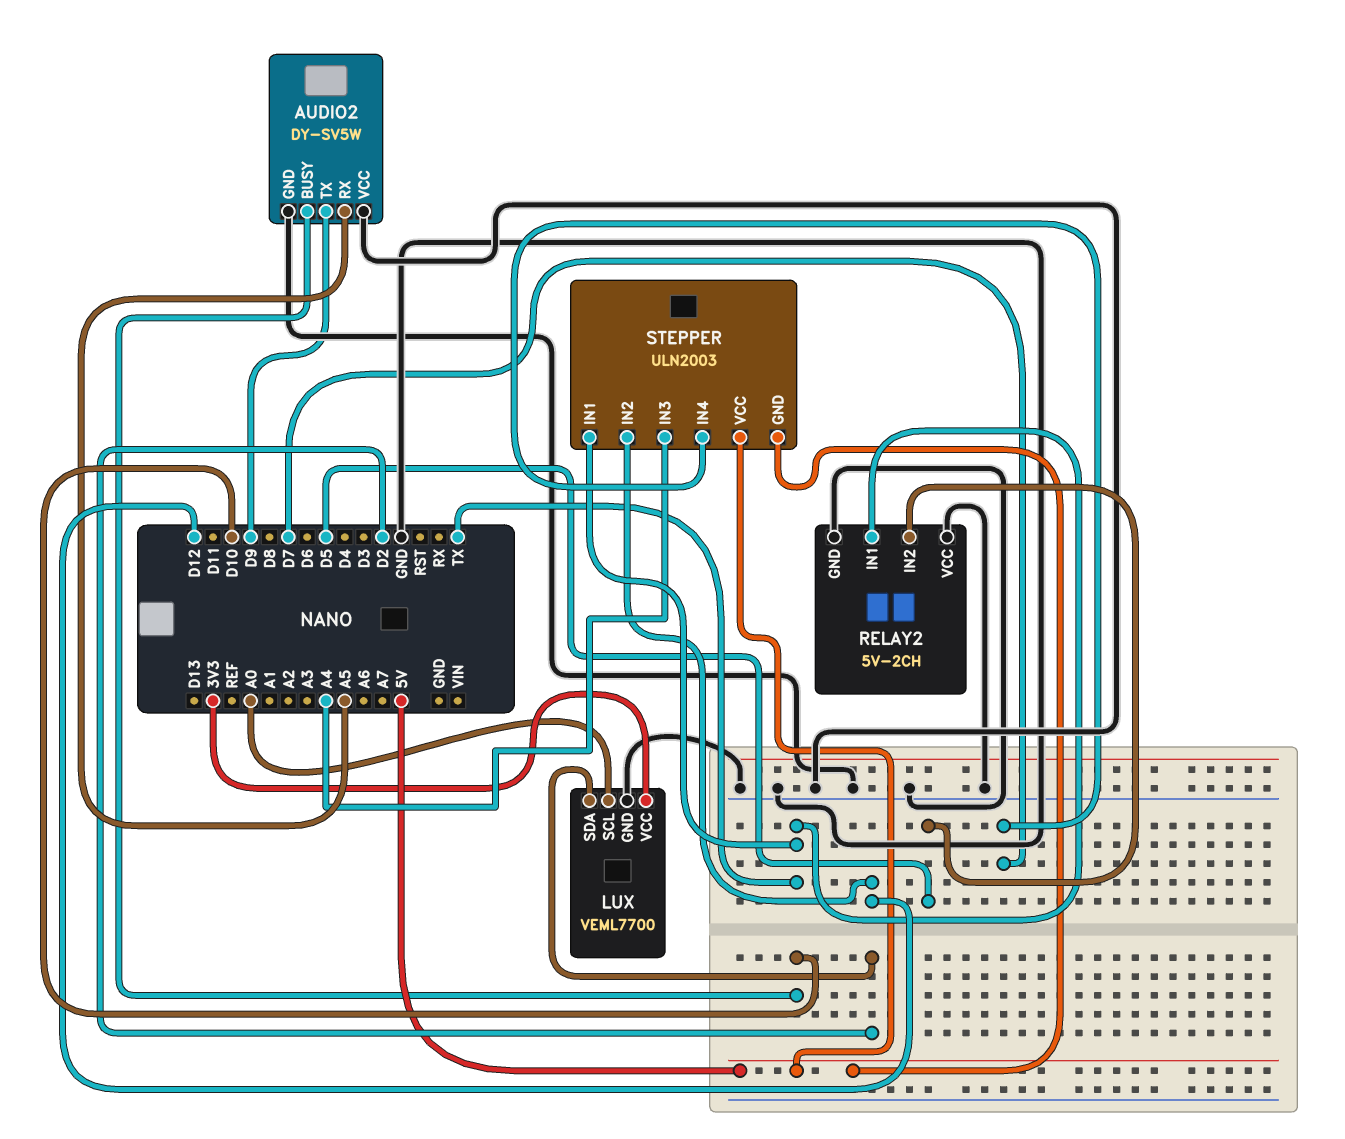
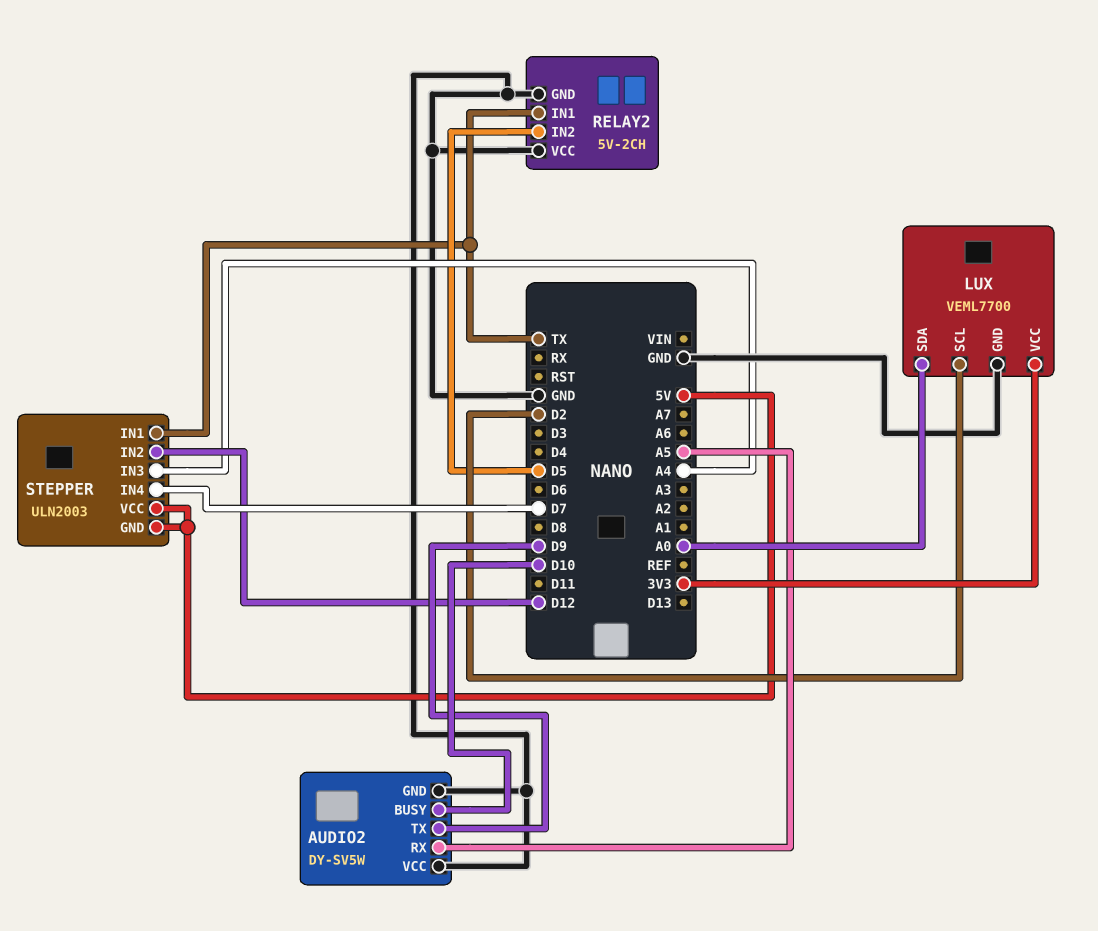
LUX pin SCL: A0 -> D2
LUX pin SDA: D2 -> A0

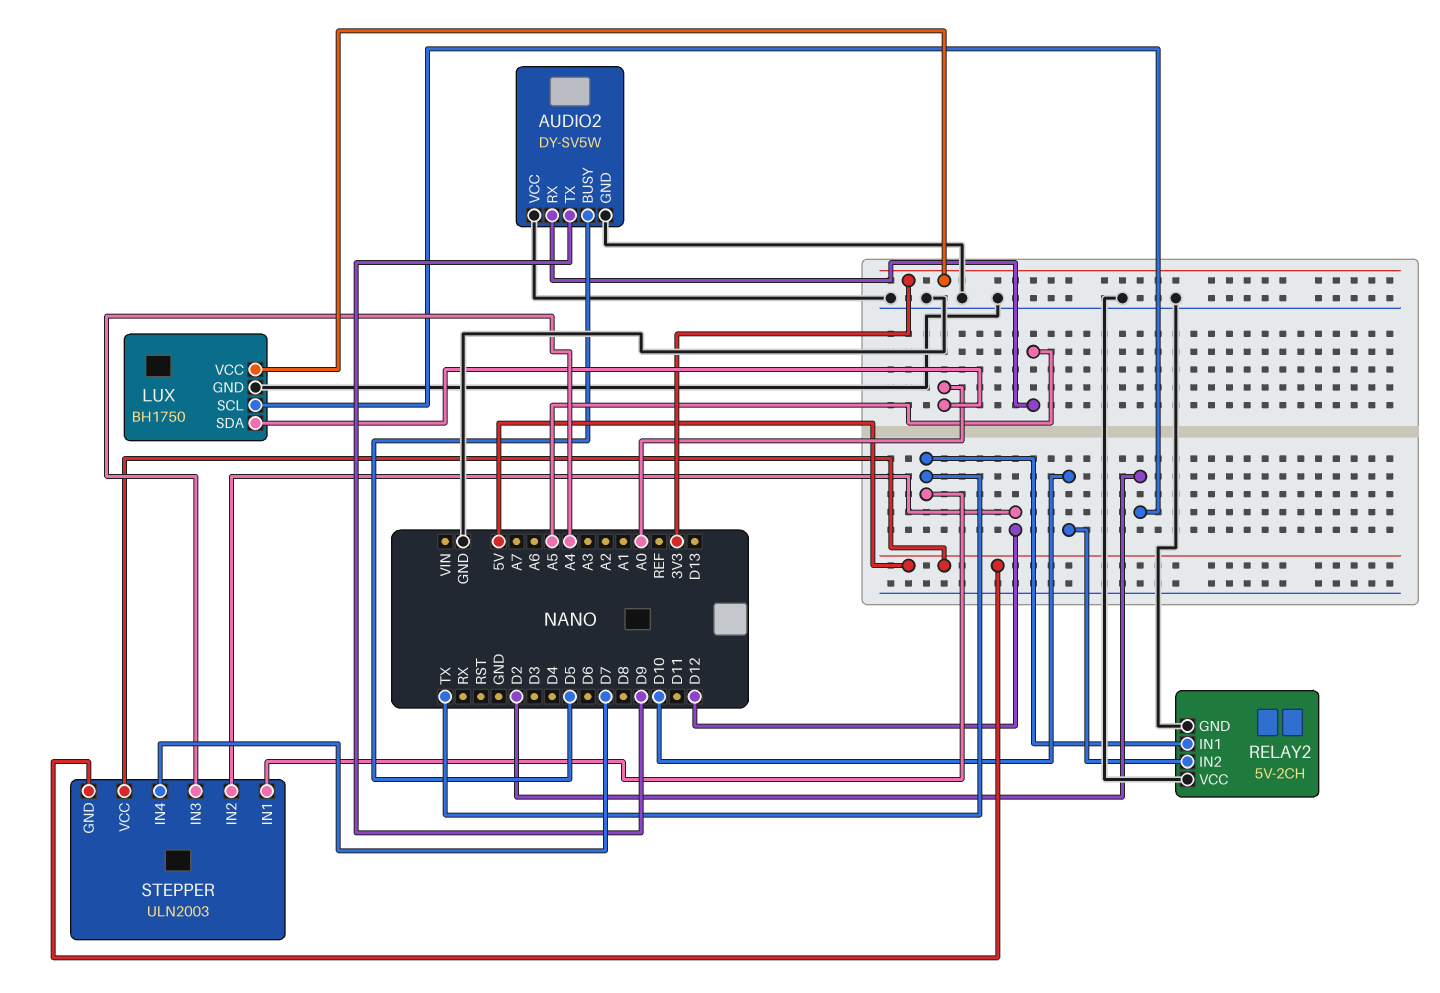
AUDIO2 pin BUSY: D10 -> D5
LUX: VEML7700 -> BH1750
RELAY2 pin IN2: D5 -> D10

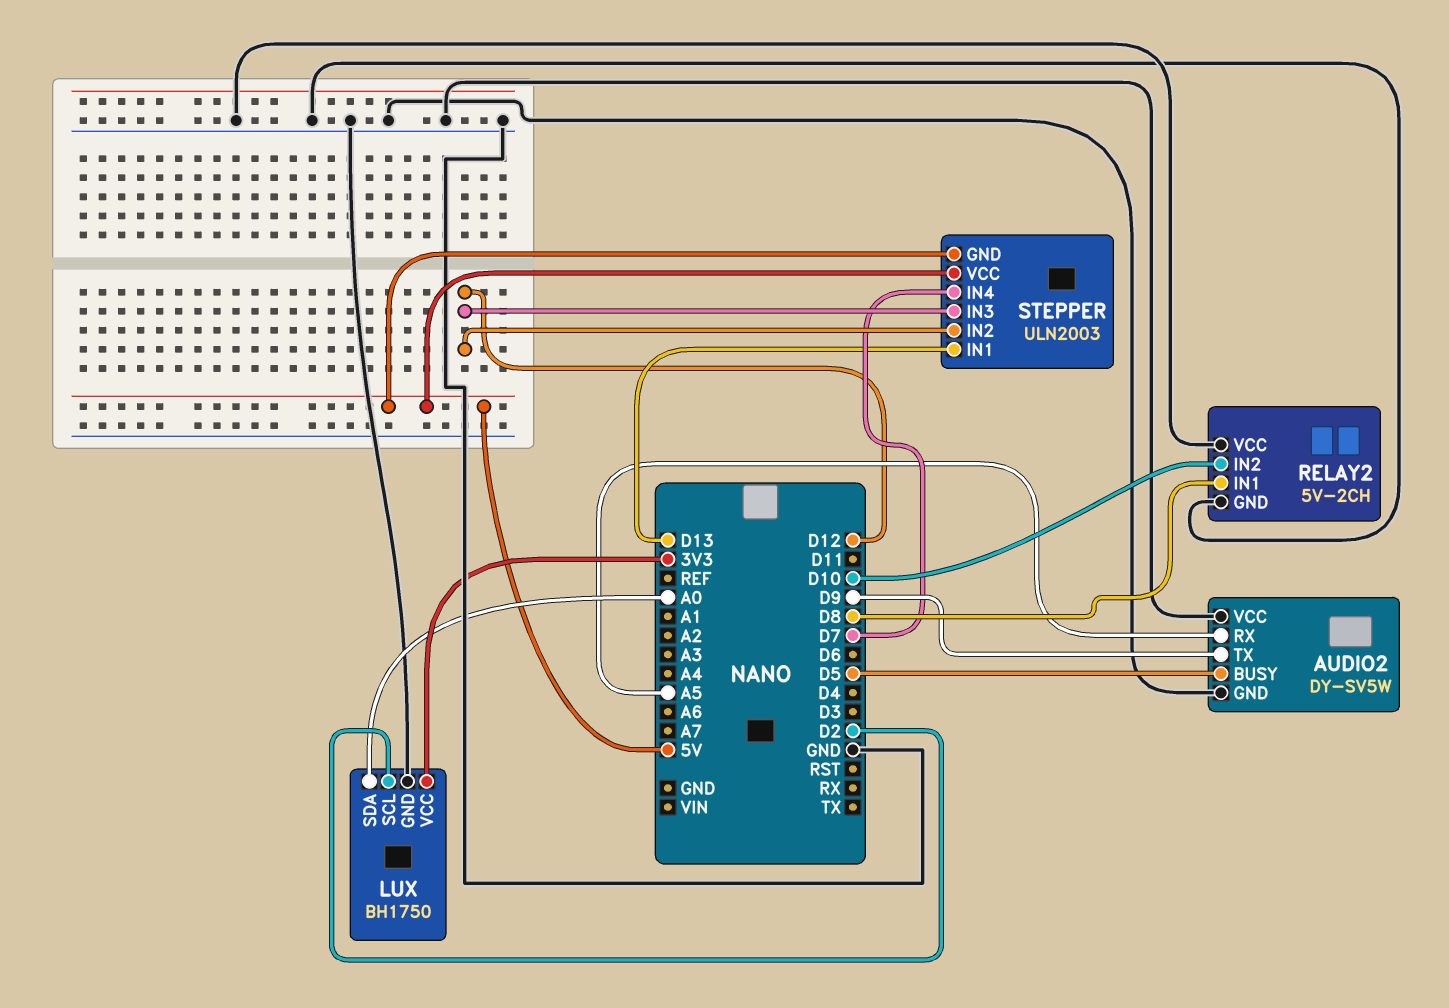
RELAY2 pin IN1: TX -> D8
STEPPER pin IN1: TX -> D13
STEPPER pin IN3: A4 -> D12

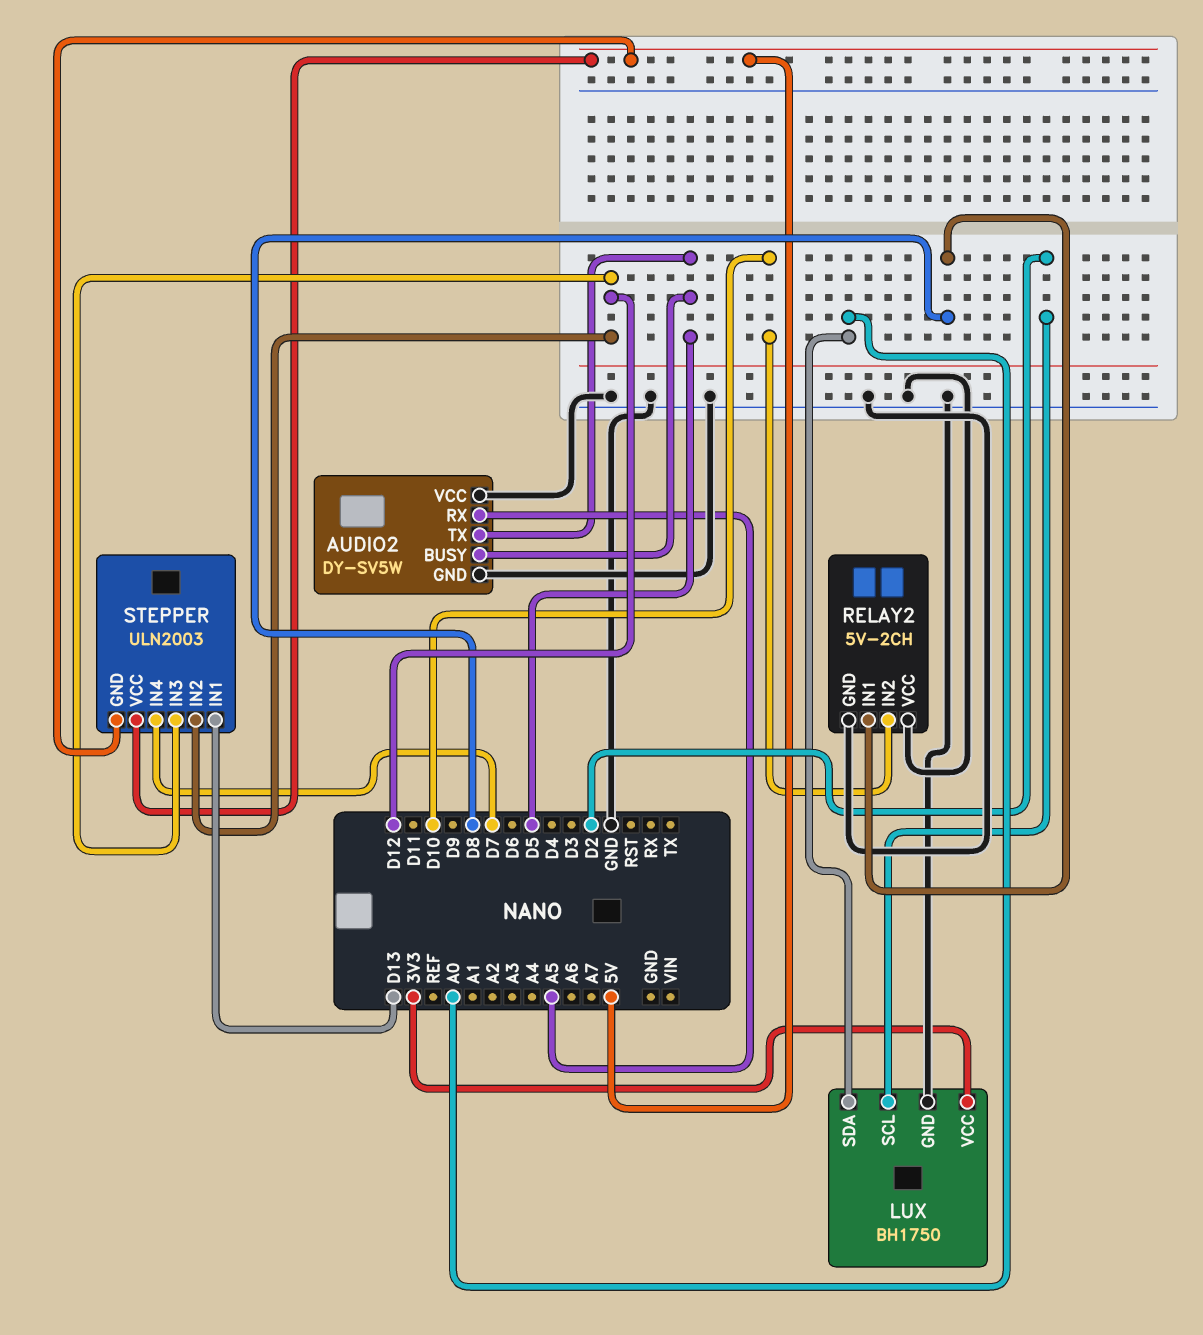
AUDIO2 pin TX: D9 -> D5

